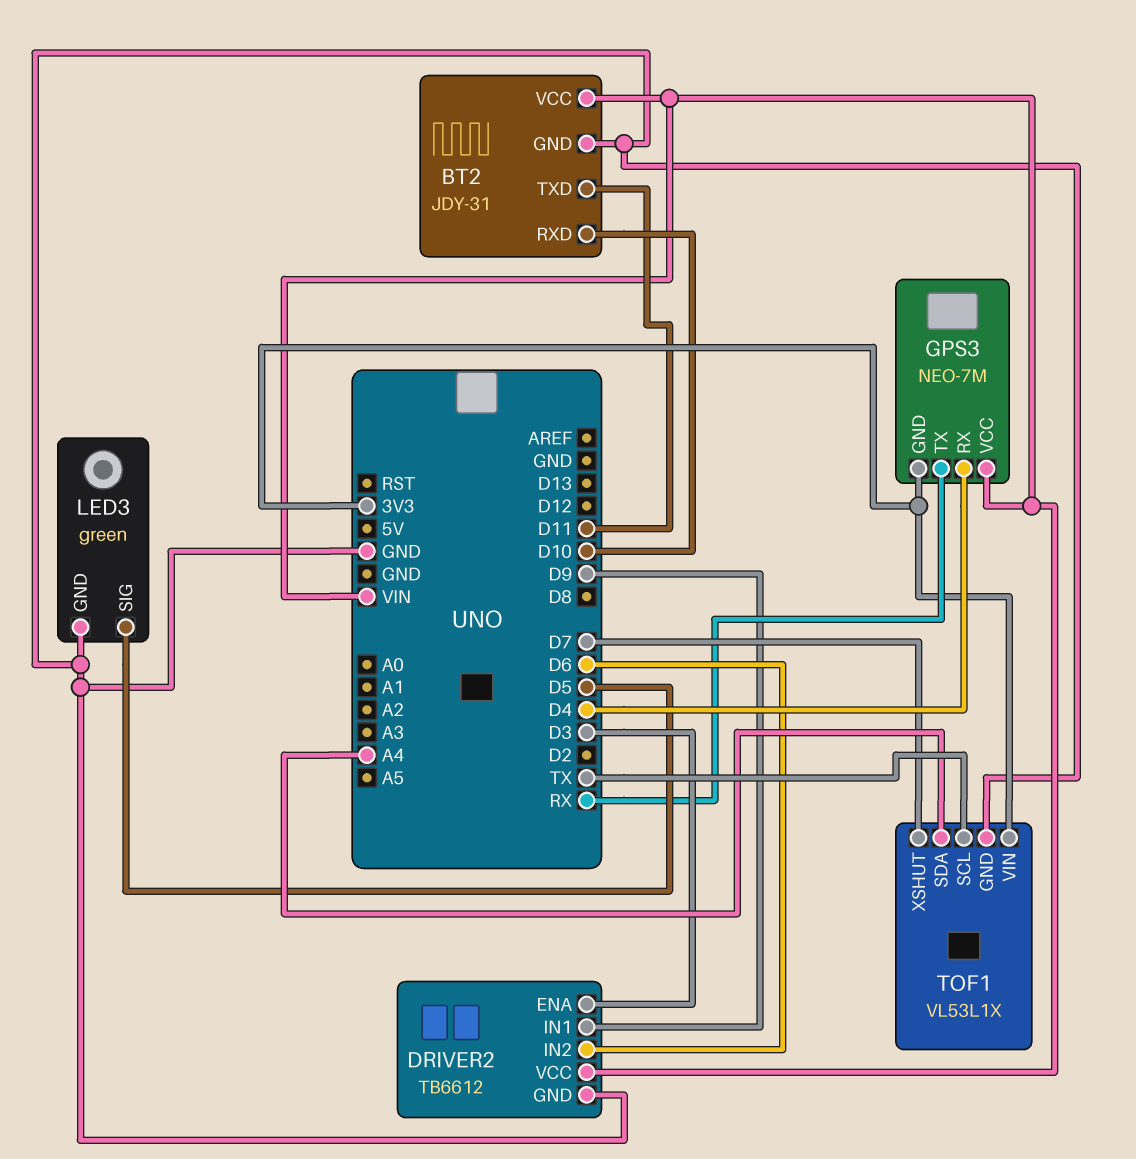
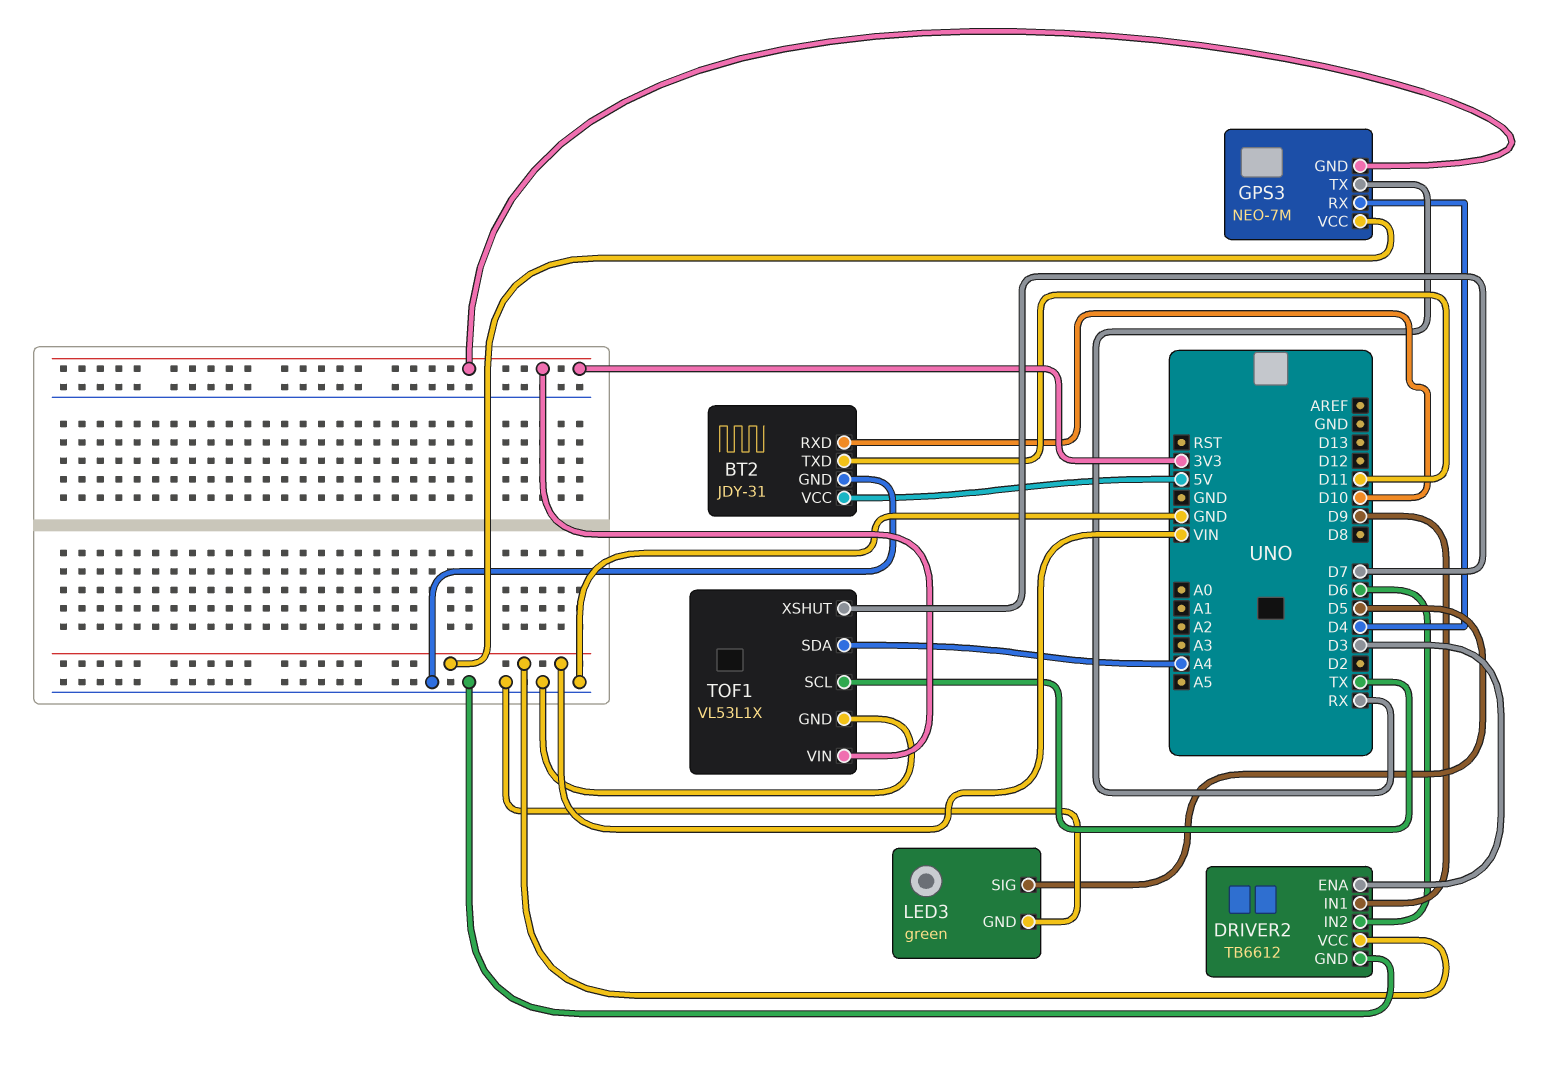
BT2 pin VCC: VIN -> 5V

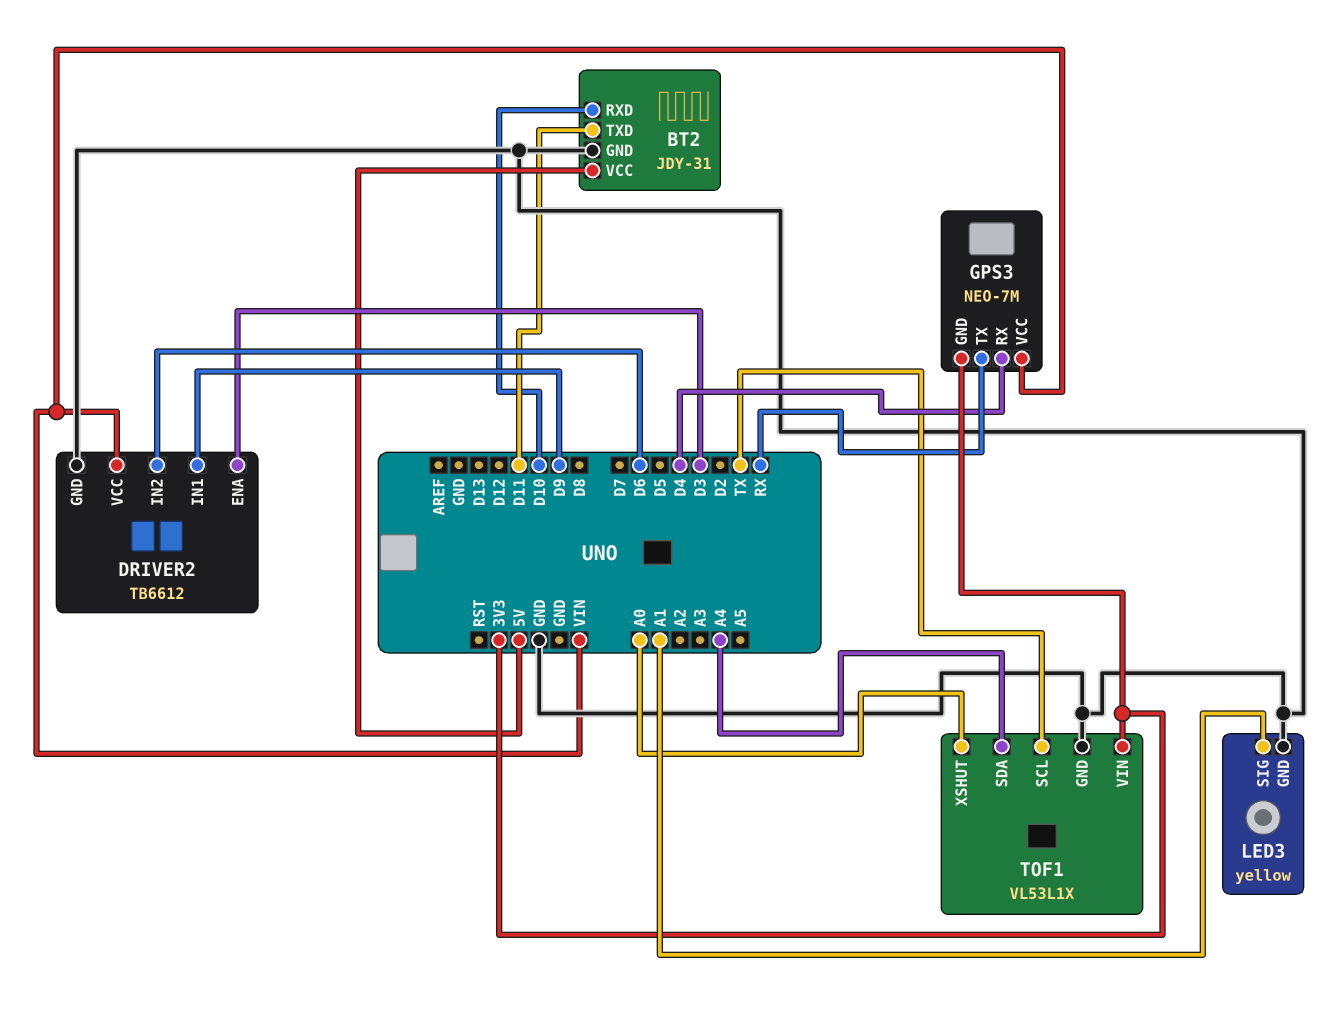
LED3: green -> yellow
LED3 pin SIG: D5 -> A1
TOF1 pin XSHUT: D7 -> A0

